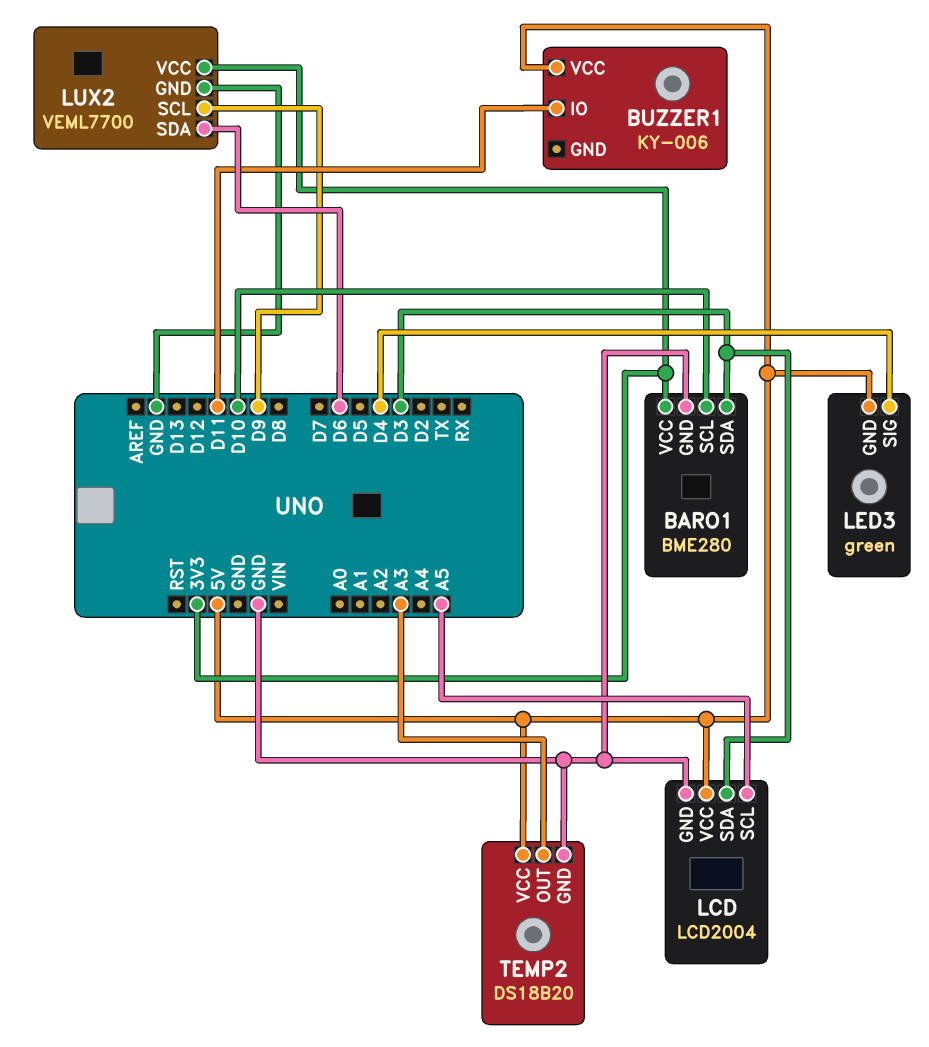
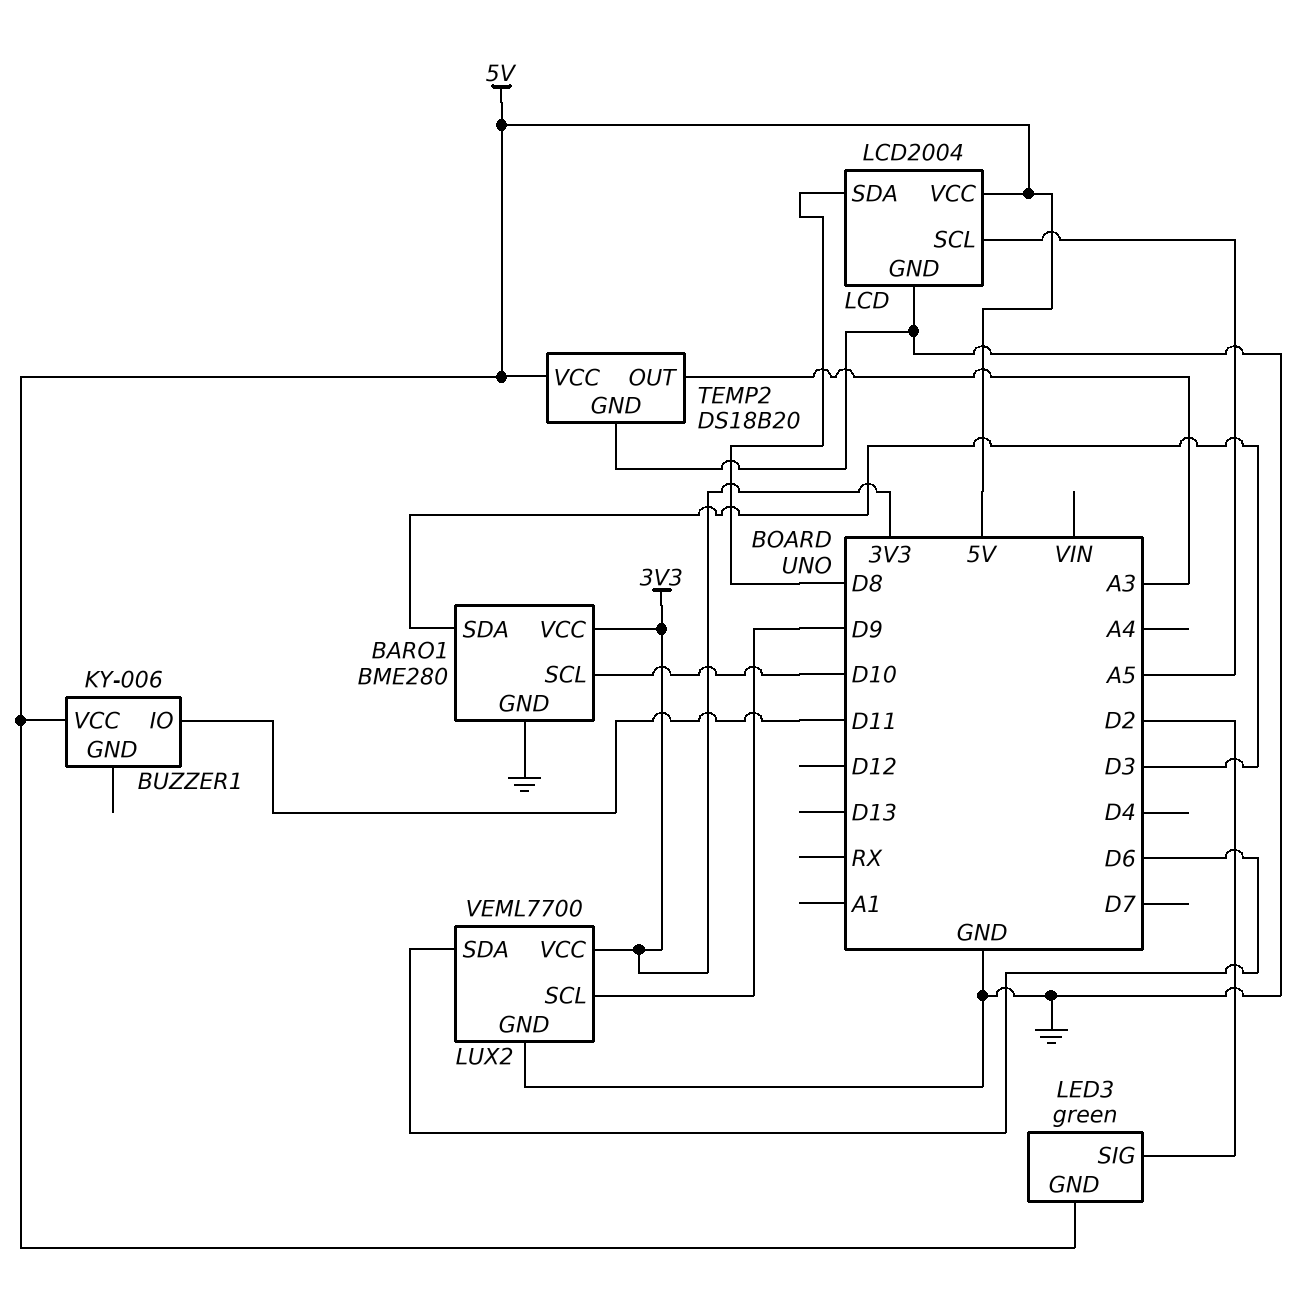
LCD pin SDA: D3 -> D8
LED3 pin SIG: D4 -> D2

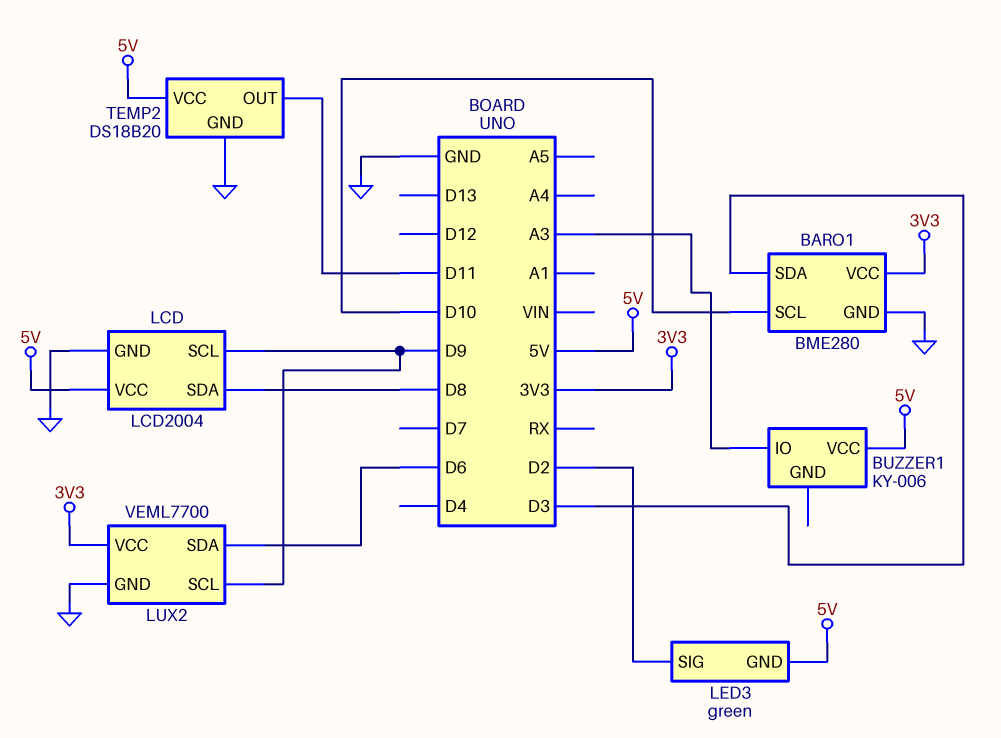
BUZZER1 pin IO: D11 -> A3
LCD pin SCL: A5 -> D9
TEMP2 pin OUT: A3 -> D11

